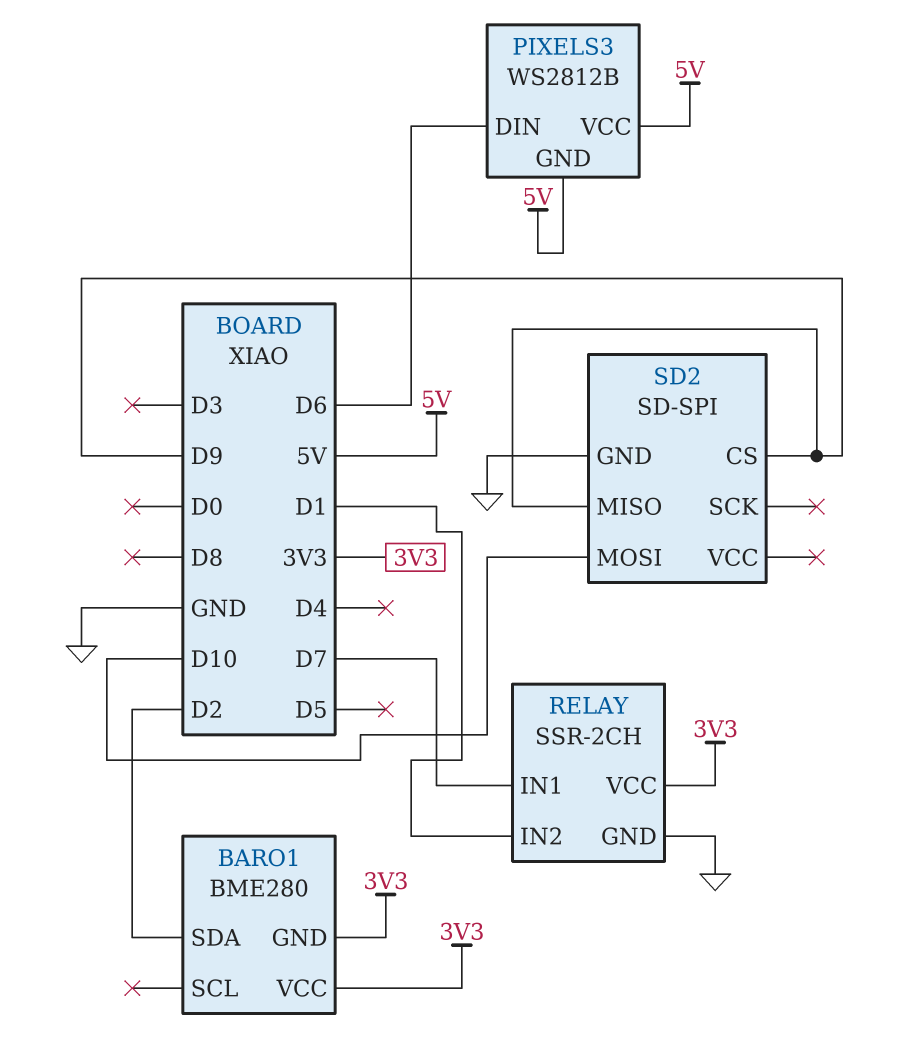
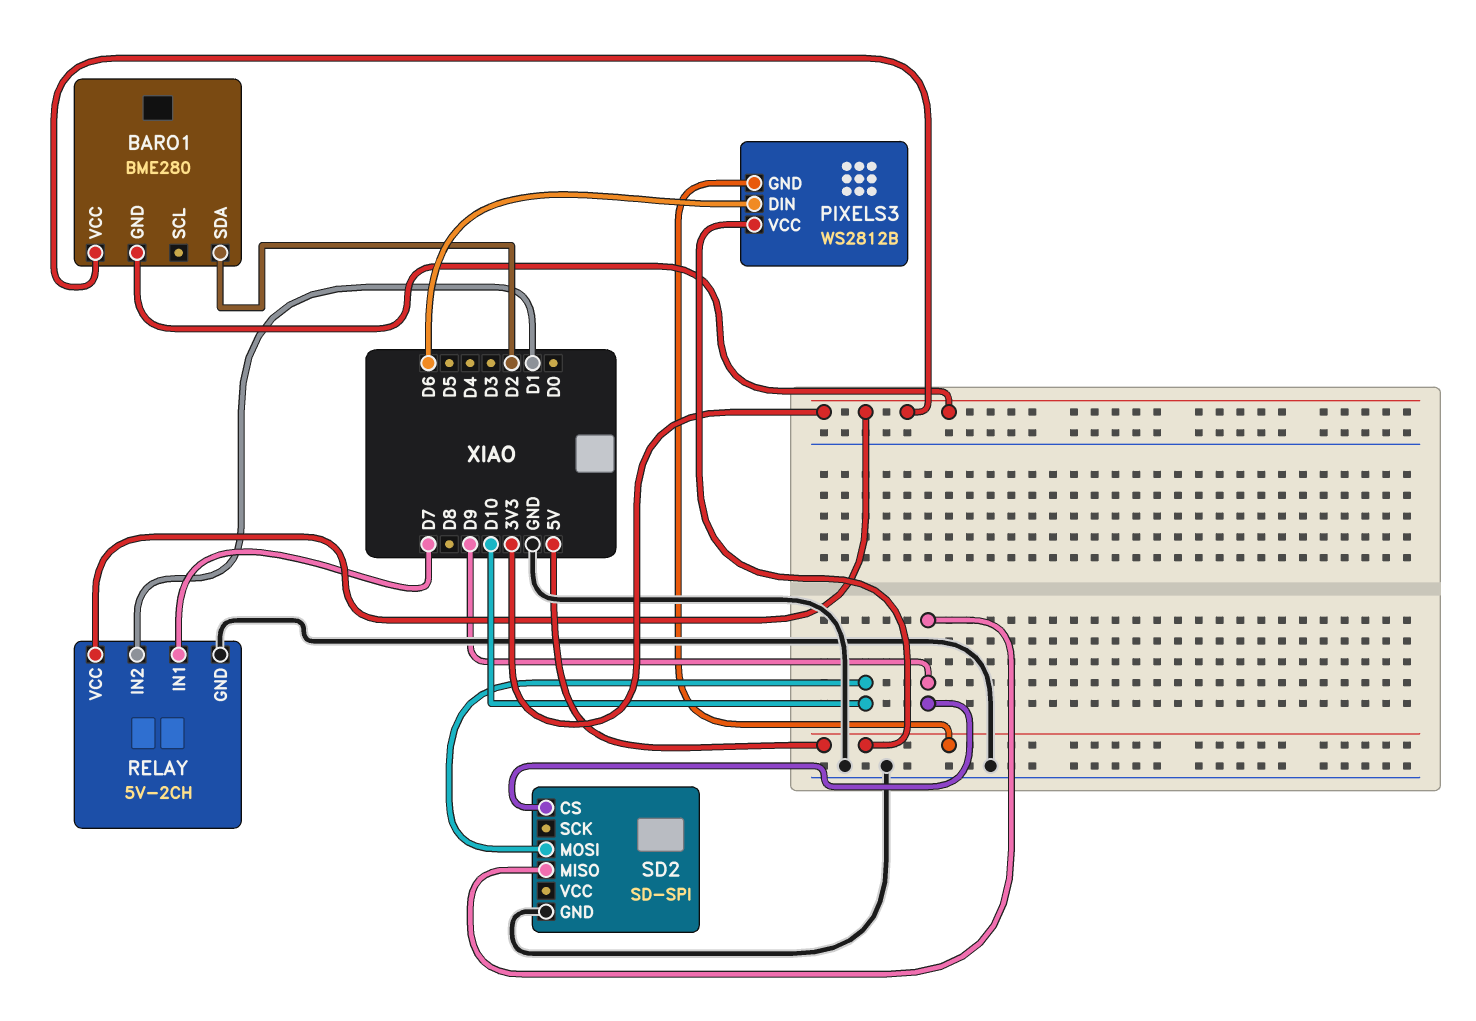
RELAY: SSR-2CH -> 5V-2CH

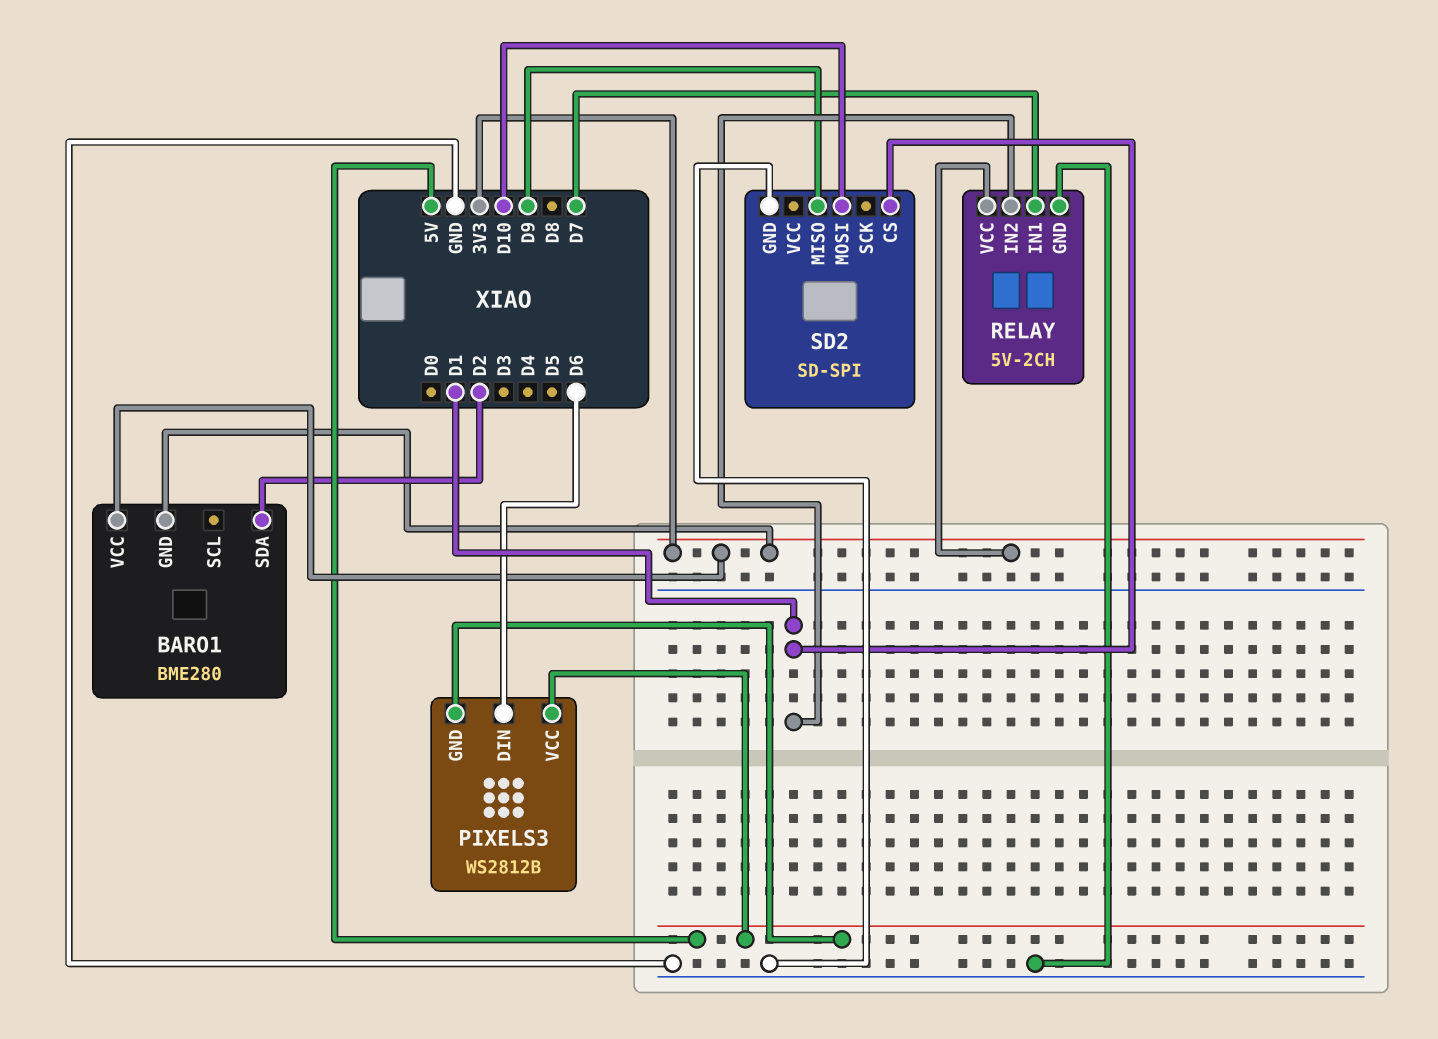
SD2 pin CS: D9 -> D1

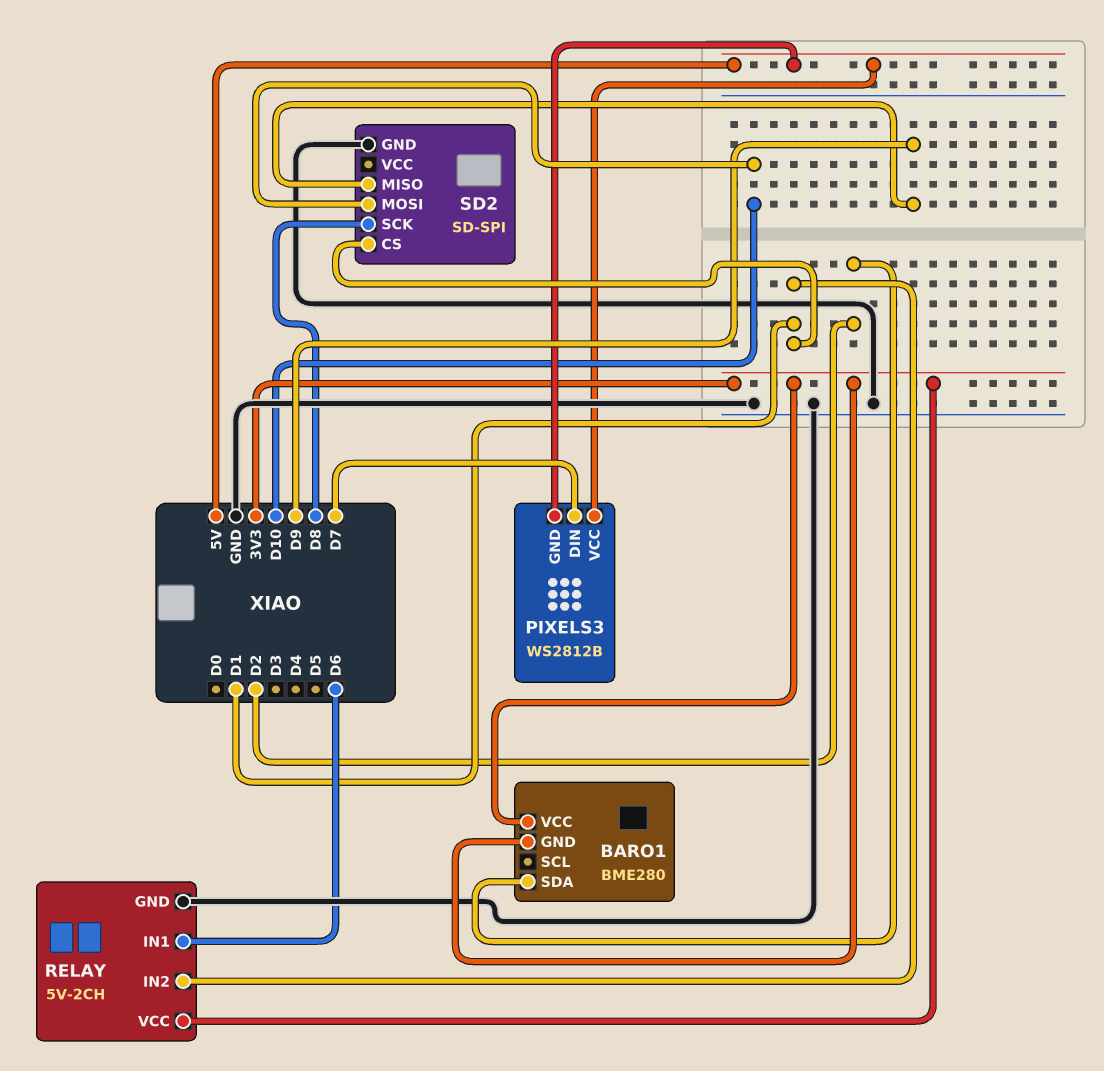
PIXELS3 pin DIN: D6 -> D7
RELAY pin IN1: D7 -> D6
SD2 pin SCK: none -> D8

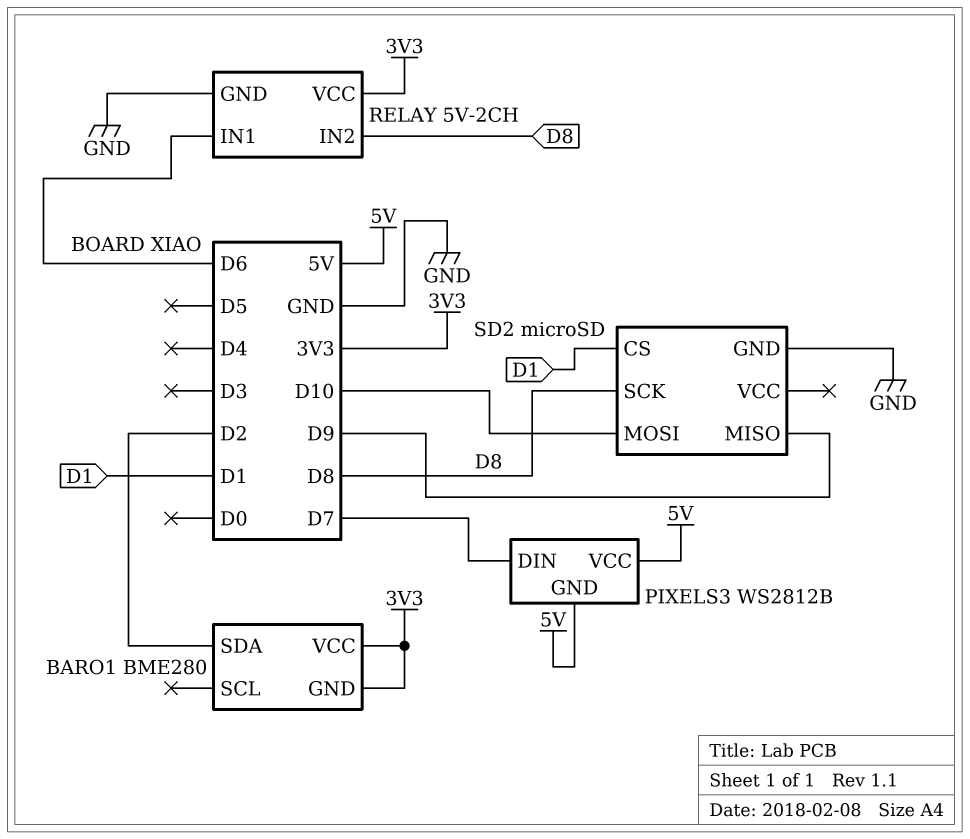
RELAY pin IN2: D1 -> D8
SD2: SD-SPI -> microSD

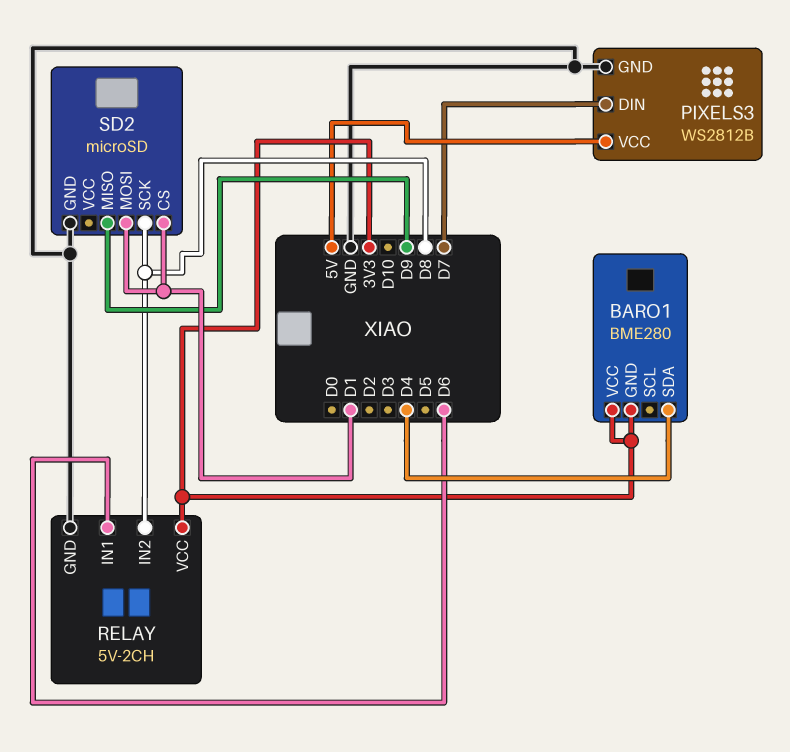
BARO1 pin SDA: D2 -> D4
PIXELS3 pin GND: 5V -> GND
SD2 pin MOSI: D10 -> D1

